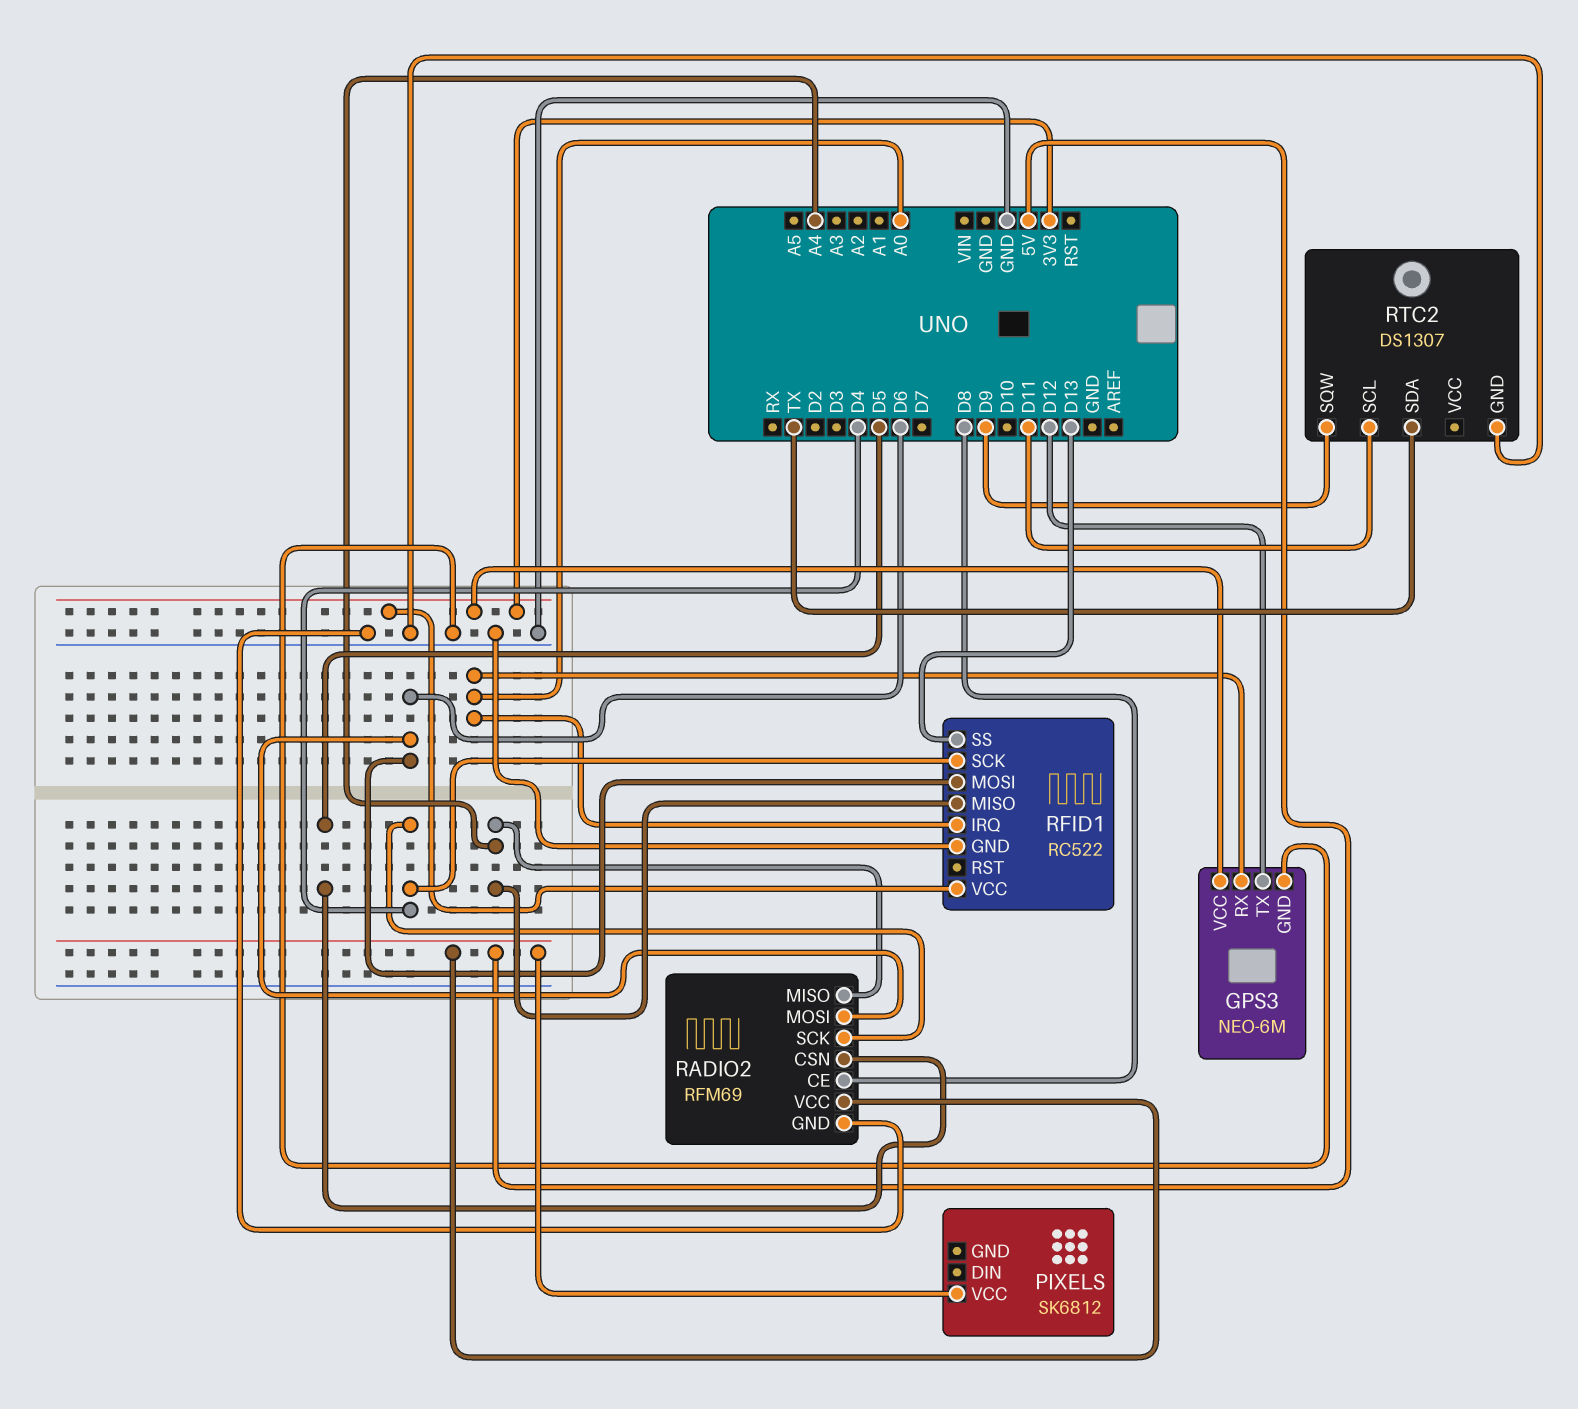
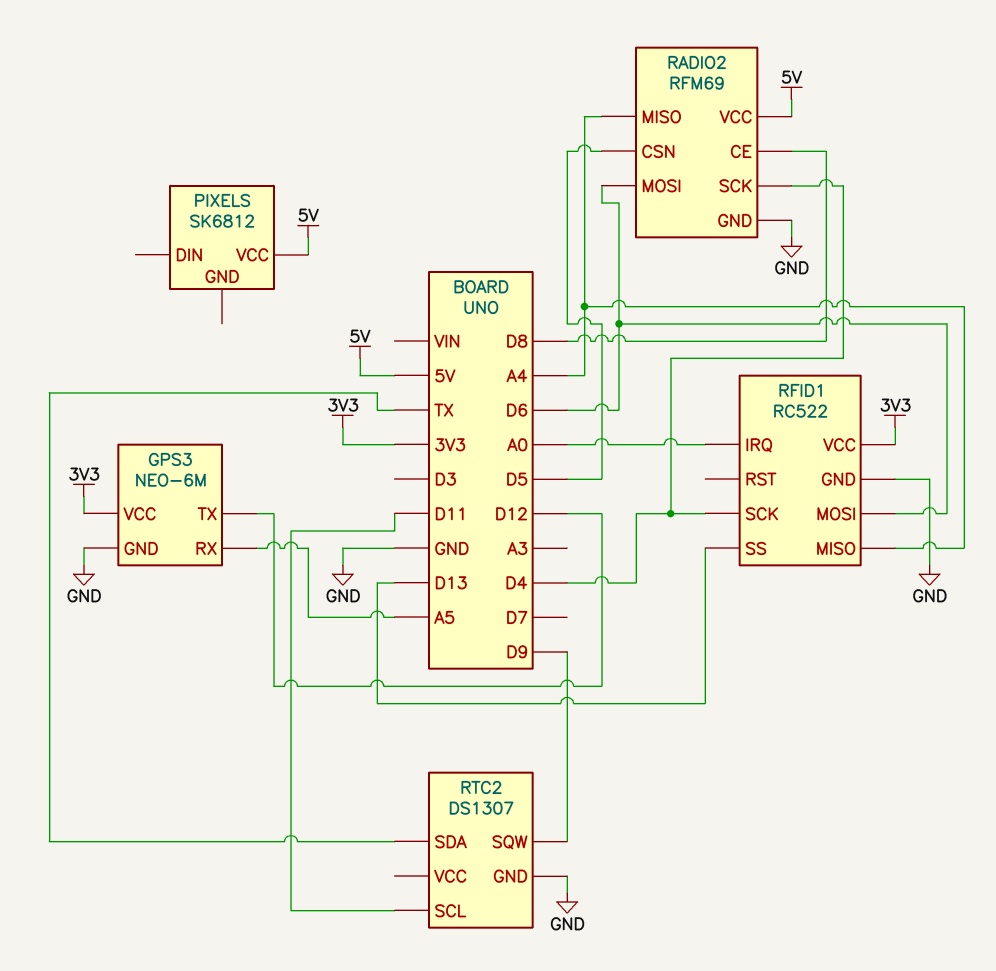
GPS3 pin RX: A0 -> A5

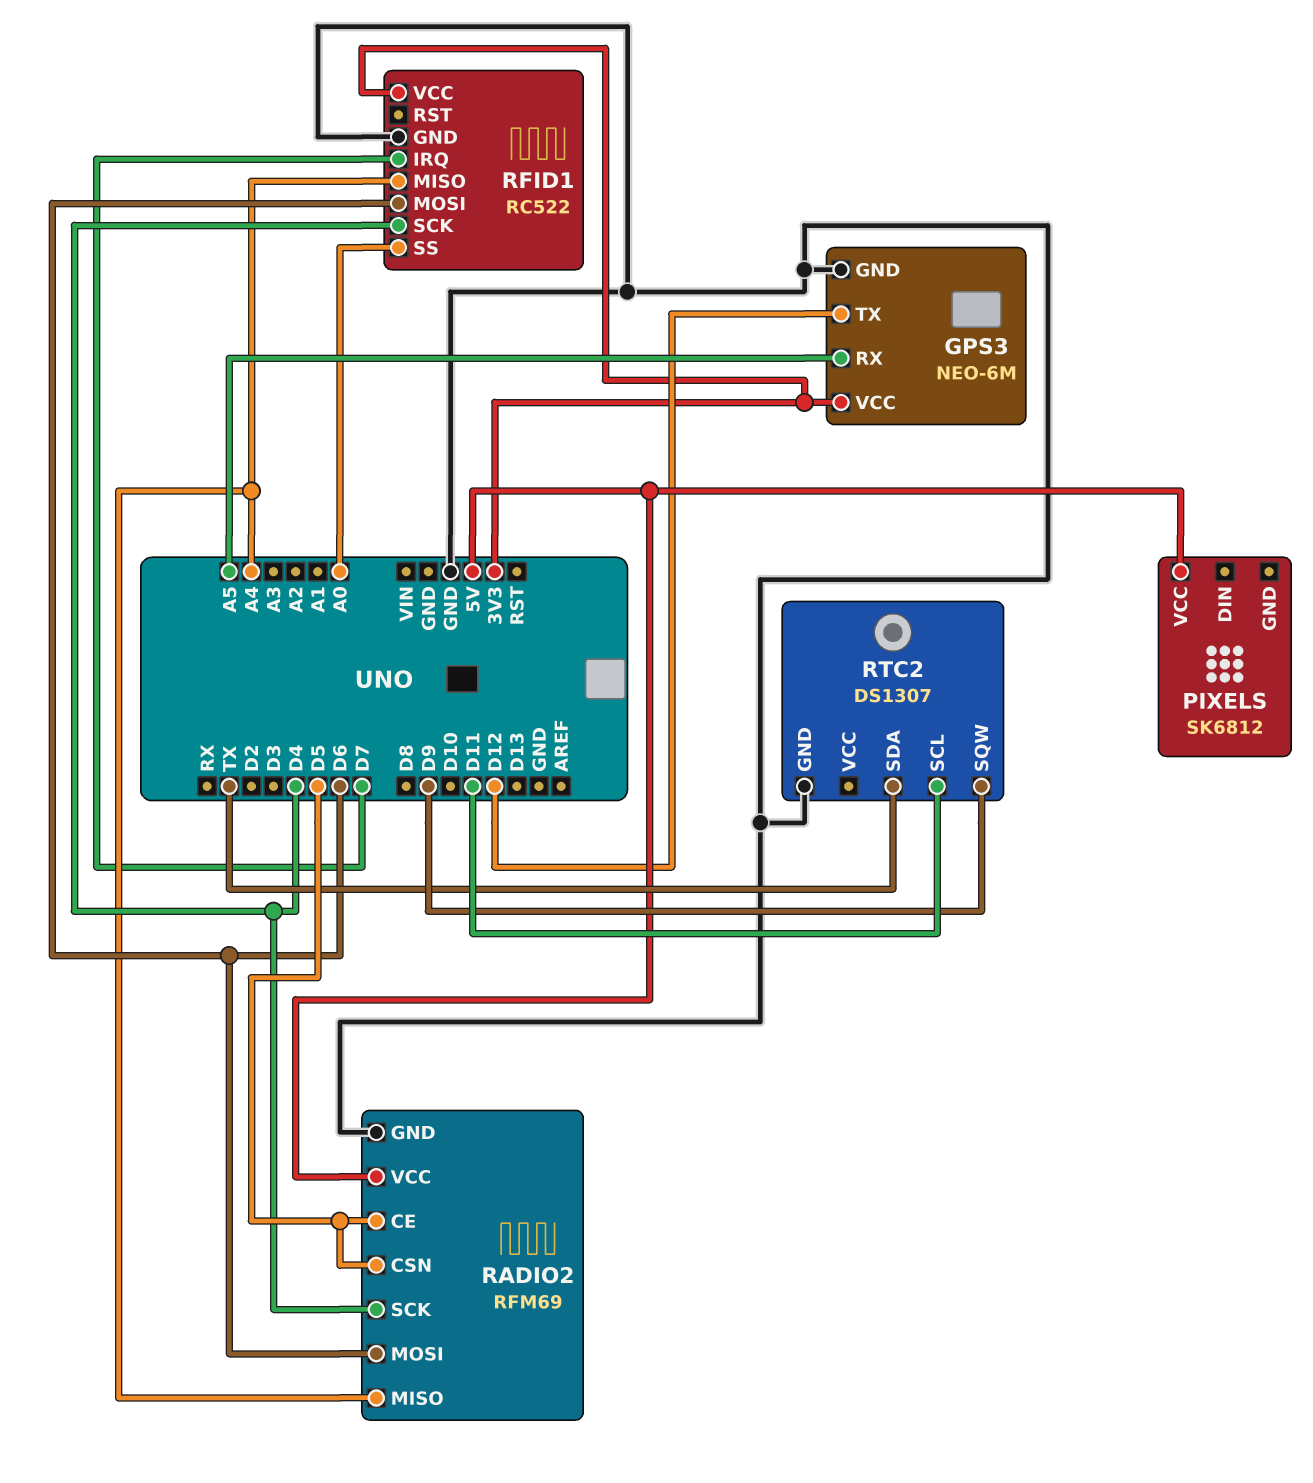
RADIO2 pin CE: D8 -> D5
RFID1 pin IRQ: A0 -> D7
RFID1 pin SS: D13 -> A0

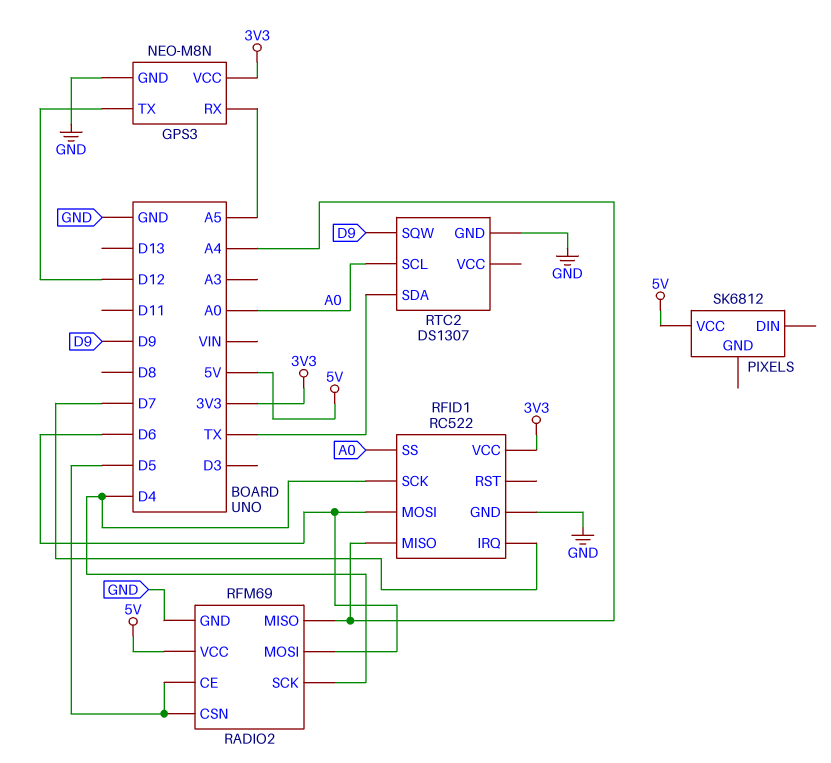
GPS3: NEO-6M -> NEO-M8N
RTC2 pin SCL: D11 -> A0

